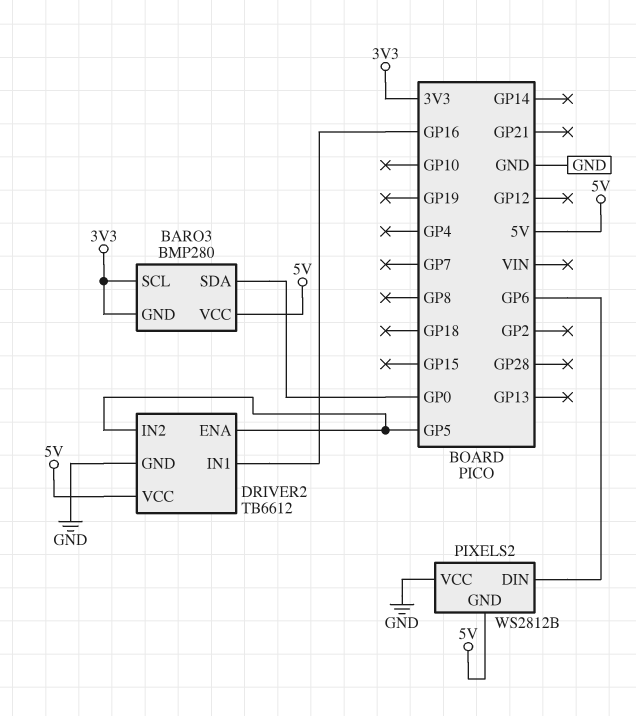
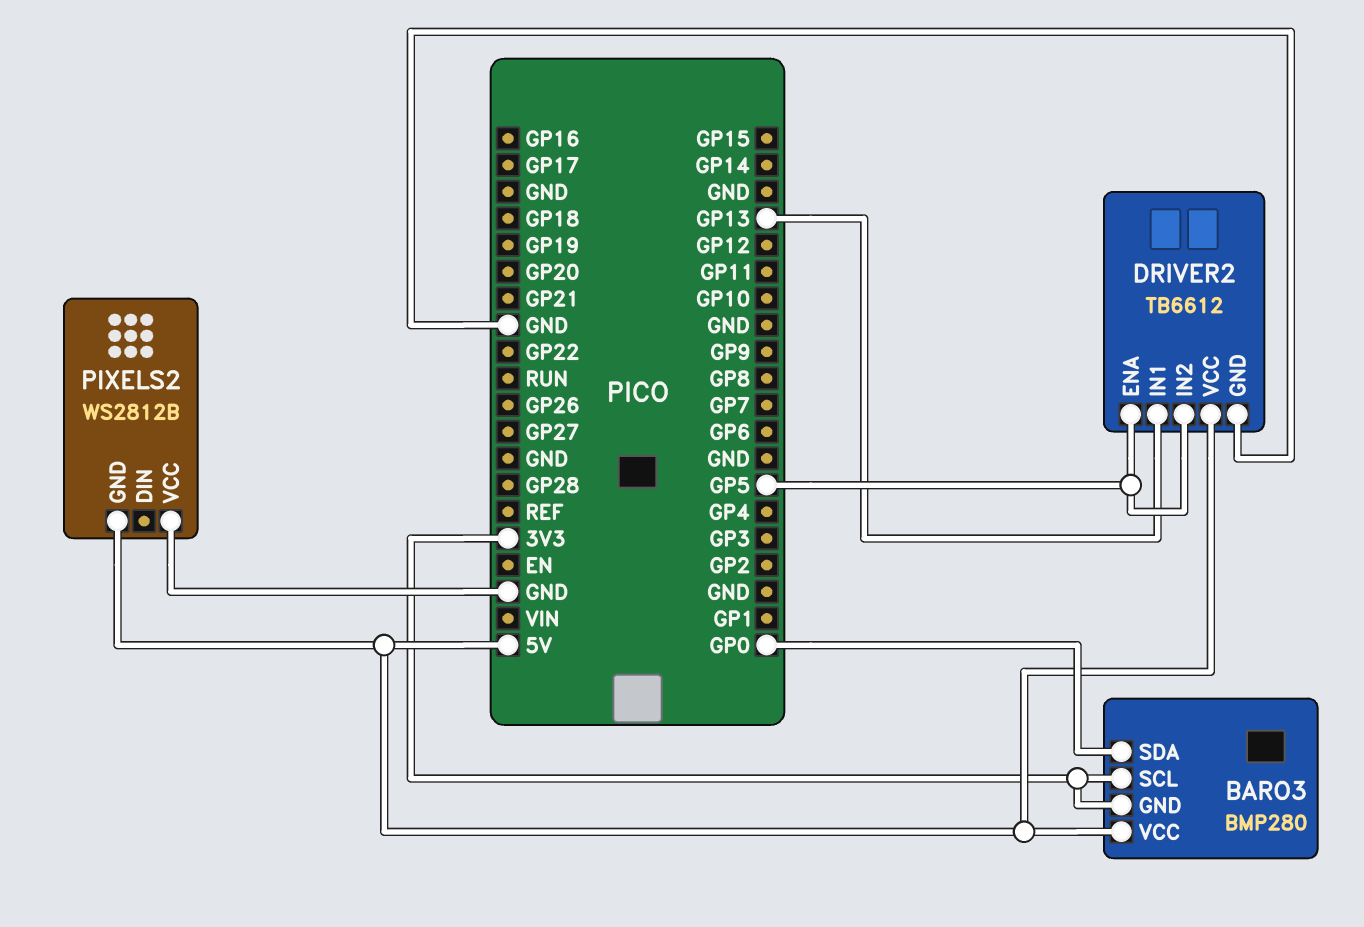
DRIVER2 pin IN1: GP16 -> GP13
PIXELS2 pin DIN: GP6 -> none

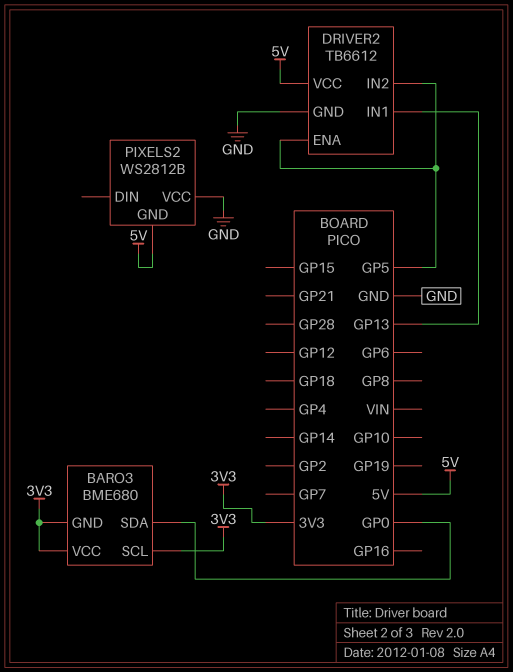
BARO3: BMP280 -> BME680
BARO3 pin VCC: 5V -> 3V3

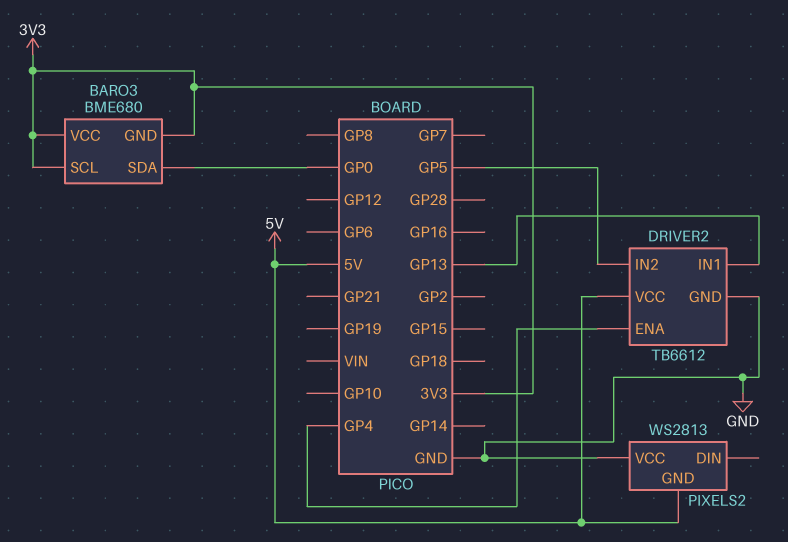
DRIVER2 pin ENA: GP5 -> GP4
PIXELS2: WS2812B -> WS2813

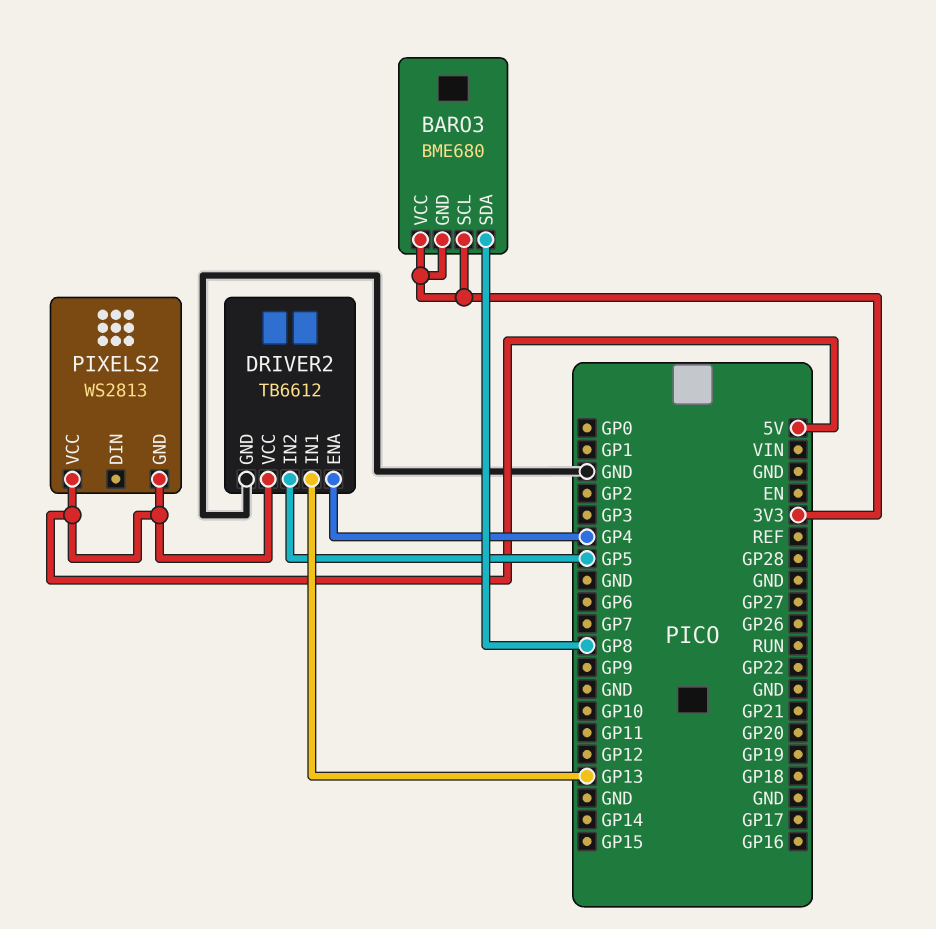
BARO3 pin SDA: GP0 -> GP8
PIXELS2 pin VCC: GND -> 5V

